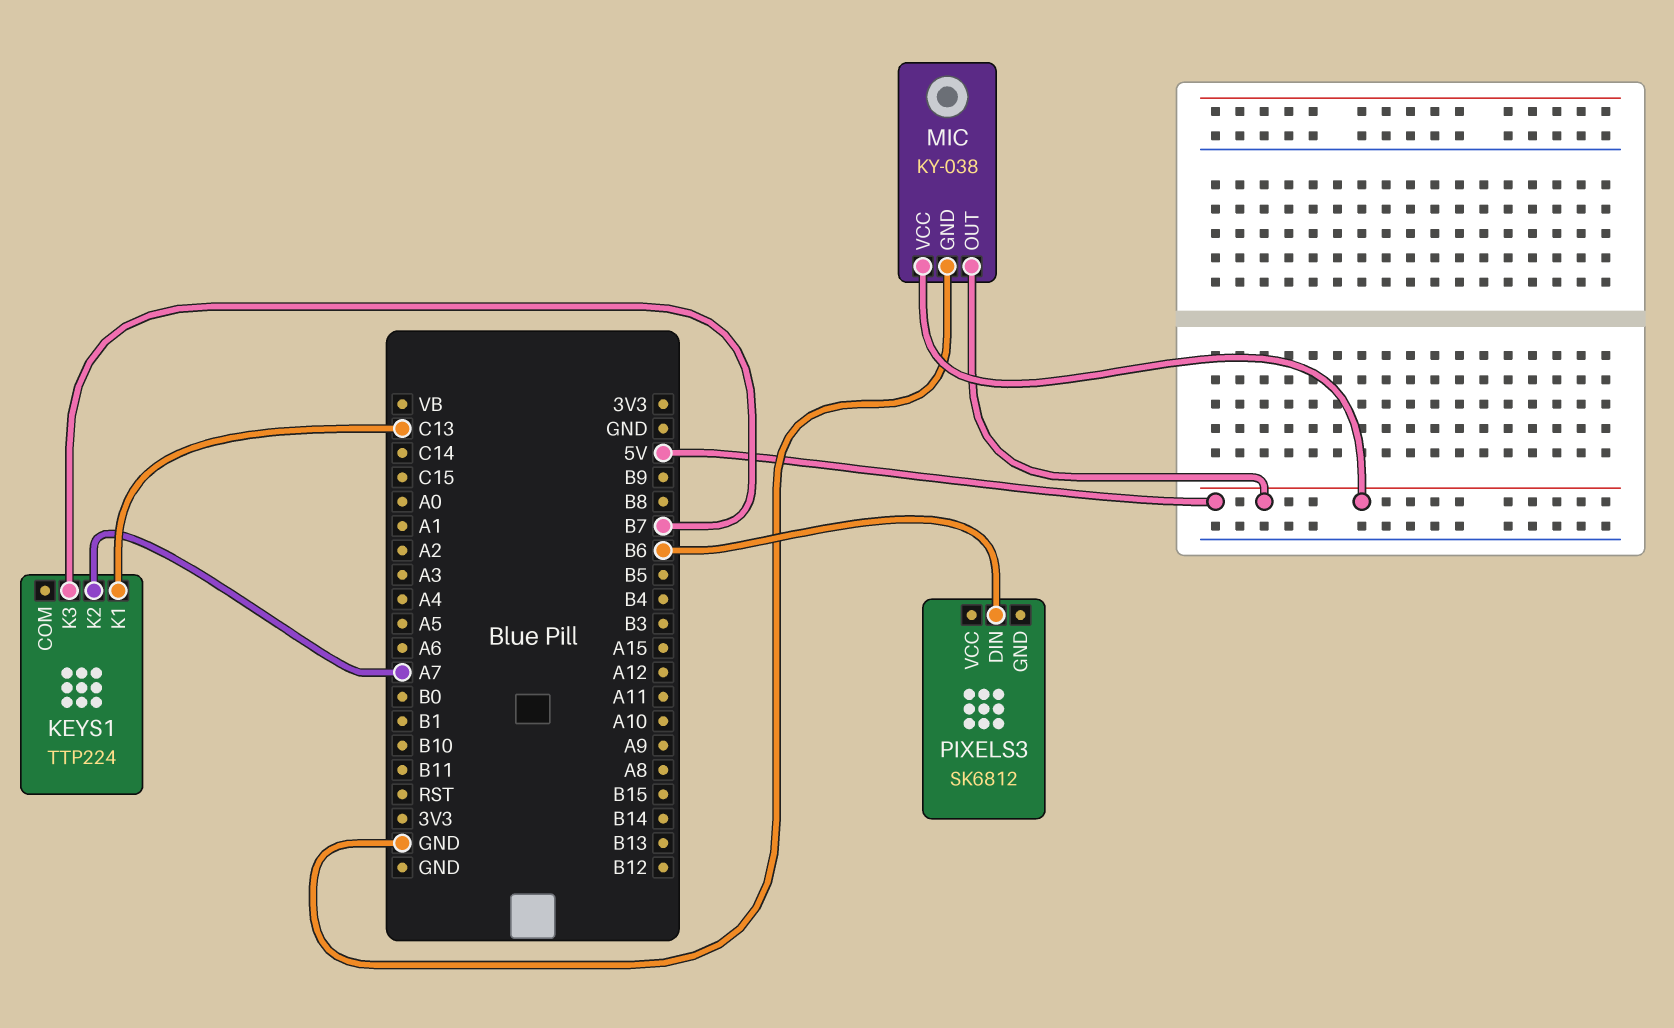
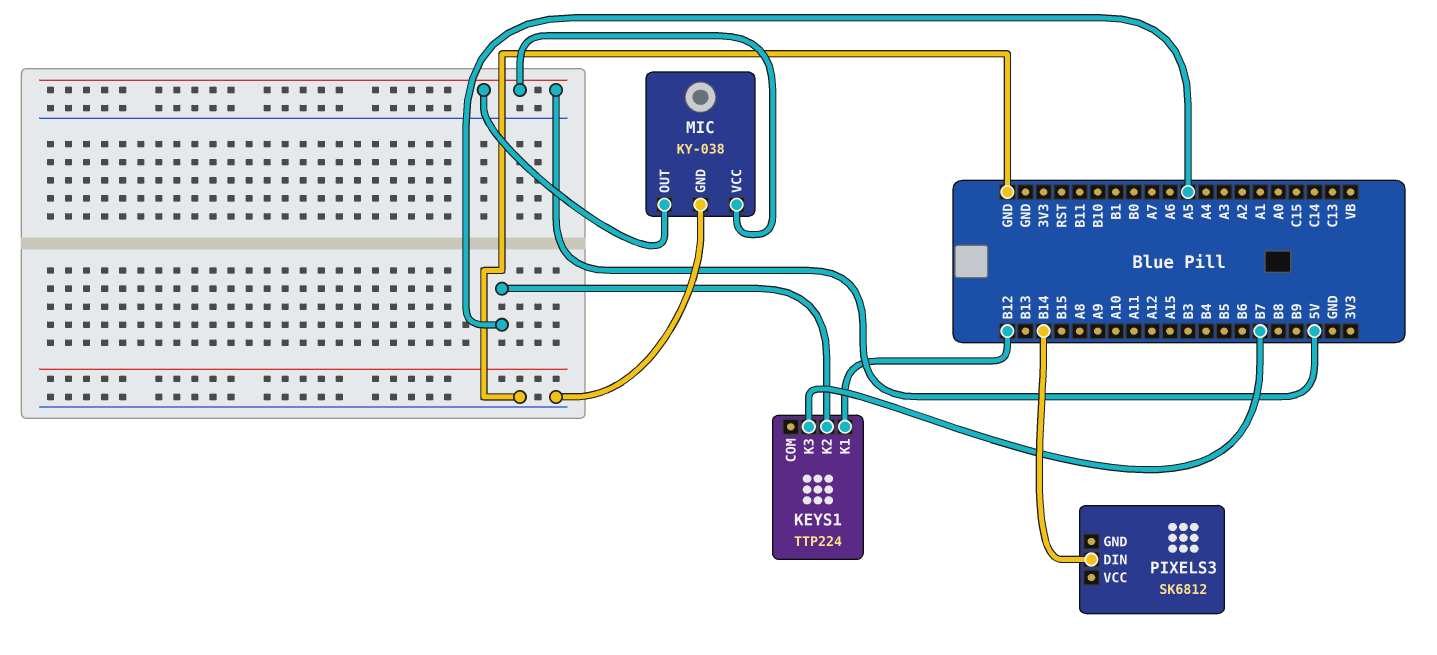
KEYS1 pin K1: C13 -> B12
KEYS1 pin K2: A7 -> A5
PIXELS3 pin DIN: B6 -> B14

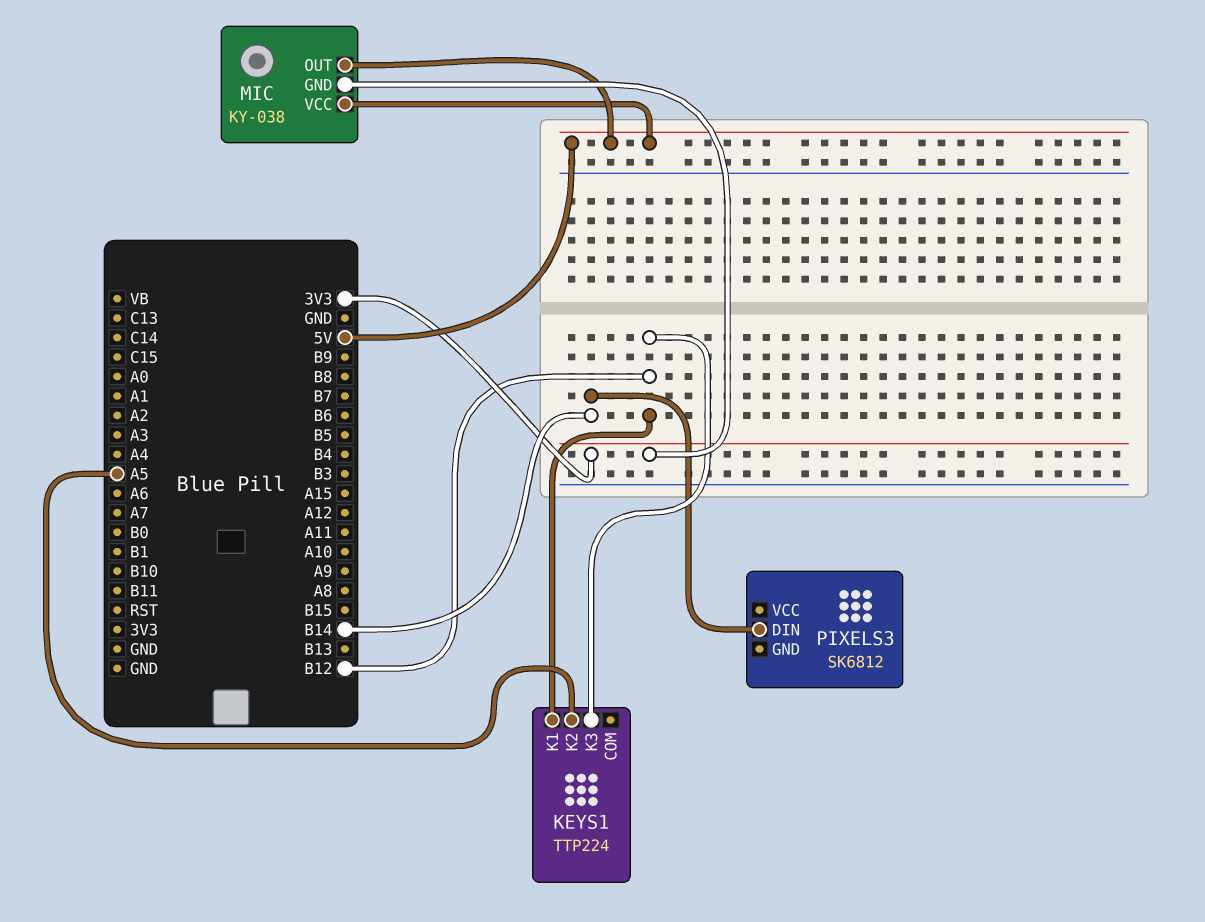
KEYS1 pin K3: B7 -> B12
MIC pin GND: GND -> 3V3

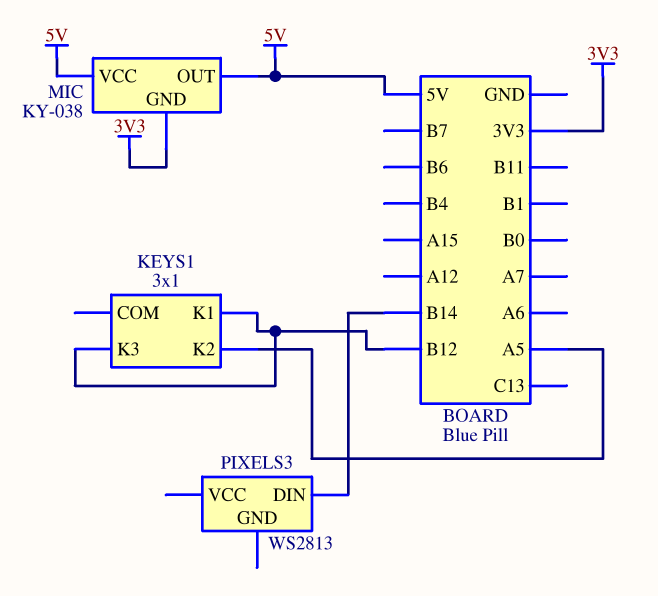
KEYS1: TTP224 -> 3x1
PIXELS3: SK6812 -> WS2813

